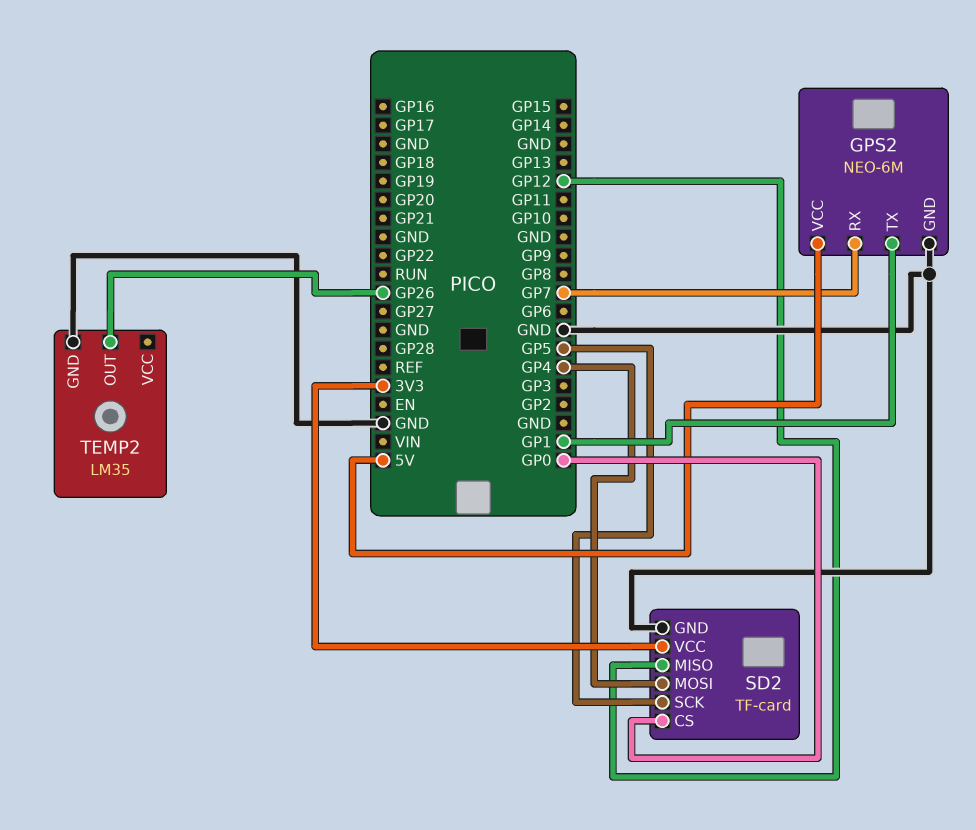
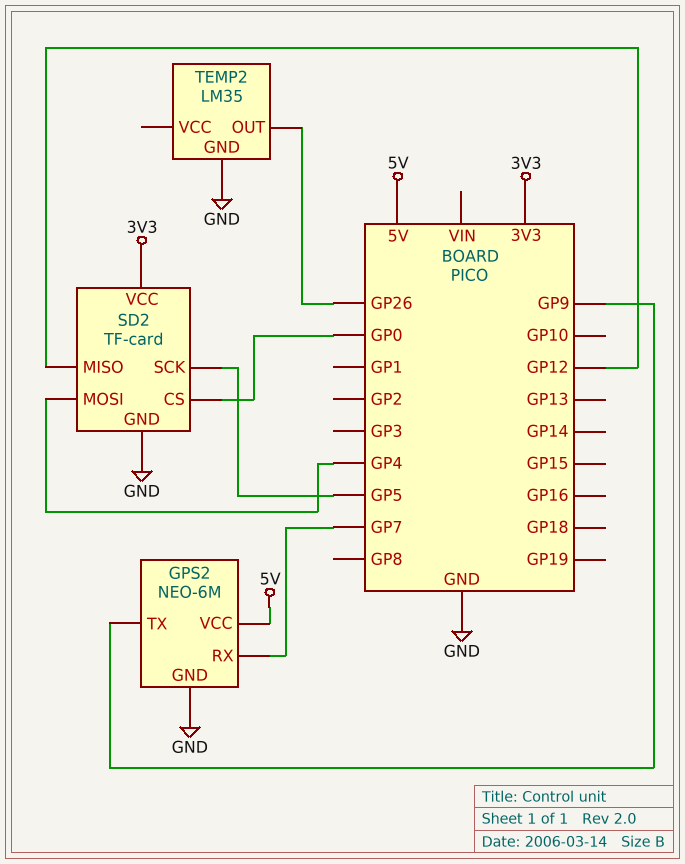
GPS2 pin TX: GP1 -> GP9

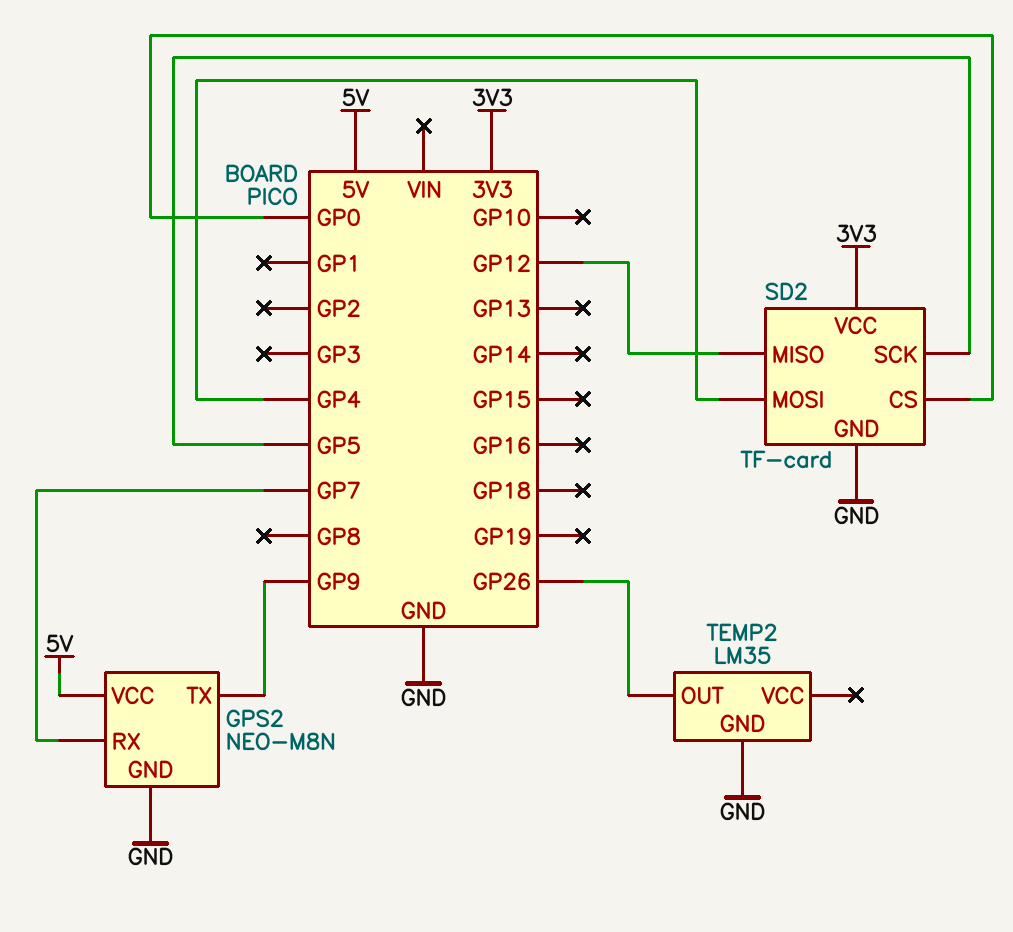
GPS2: NEO-6M -> NEO-M8N

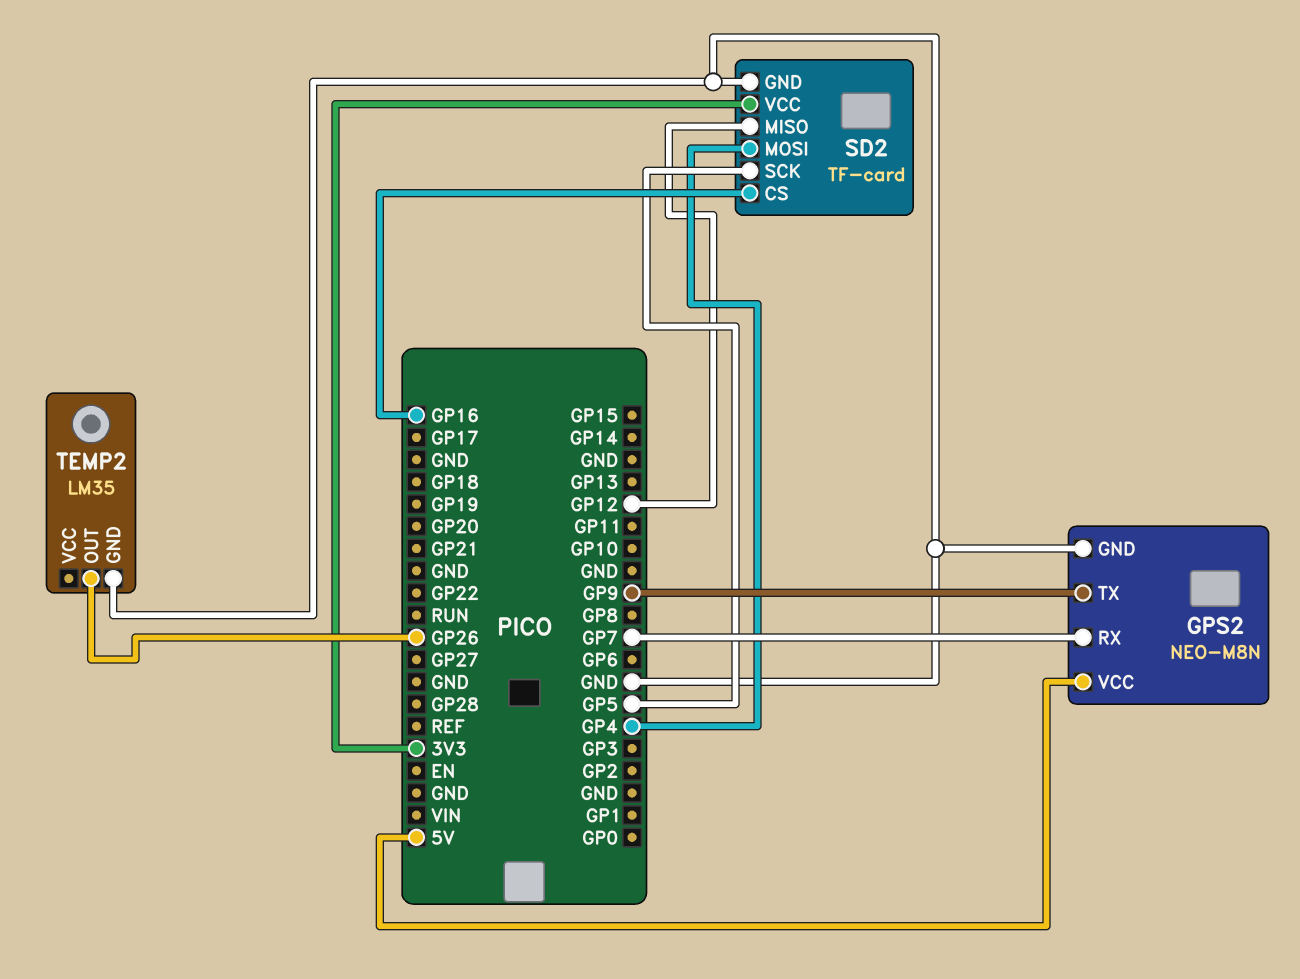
SD2 pin CS: GP0 -> GP16

